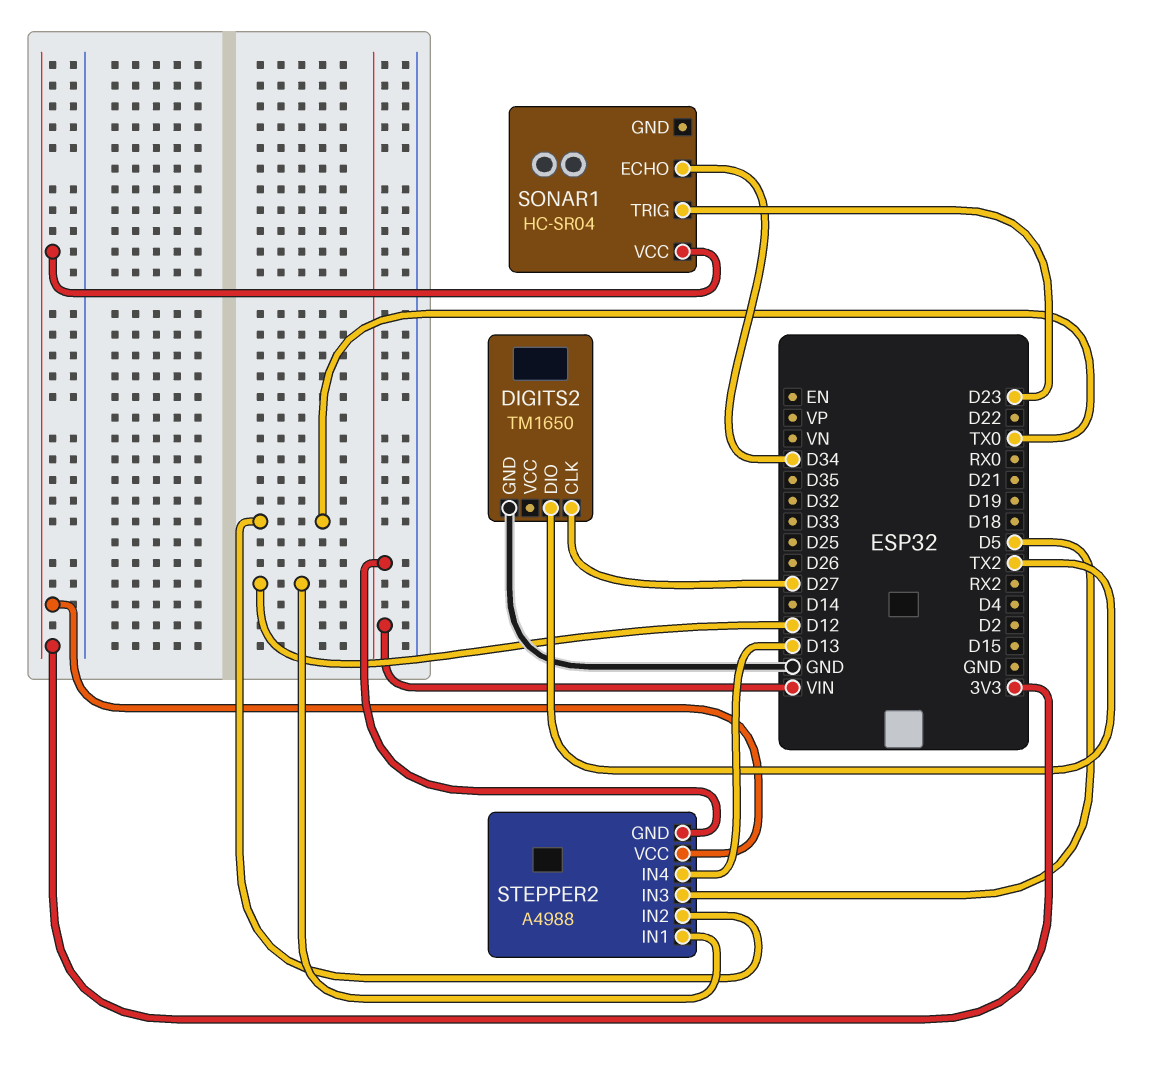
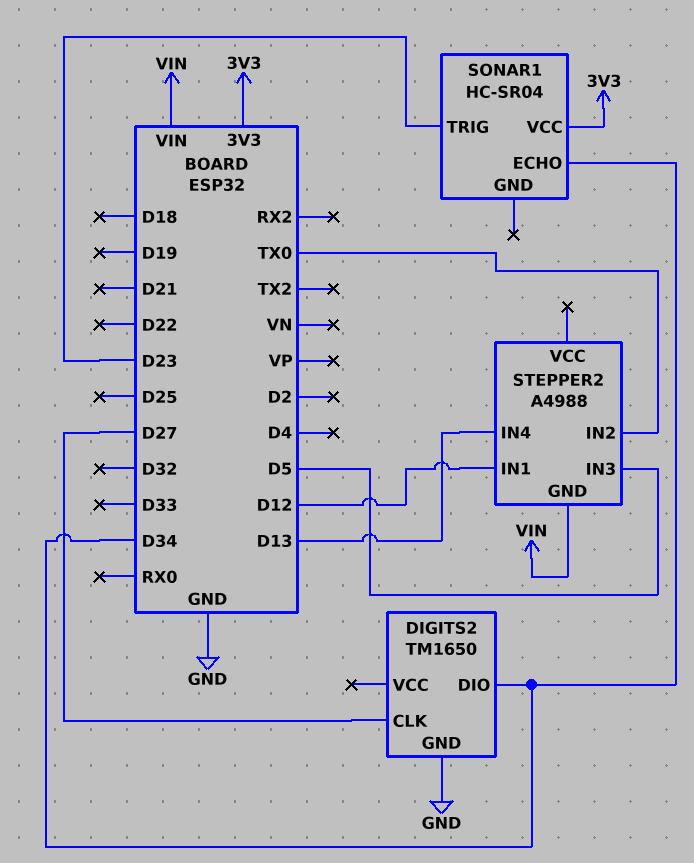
DIGITS2 pin DIO: TX2 -> D34
STEPPER2 pin VCC: 3V3 -> none

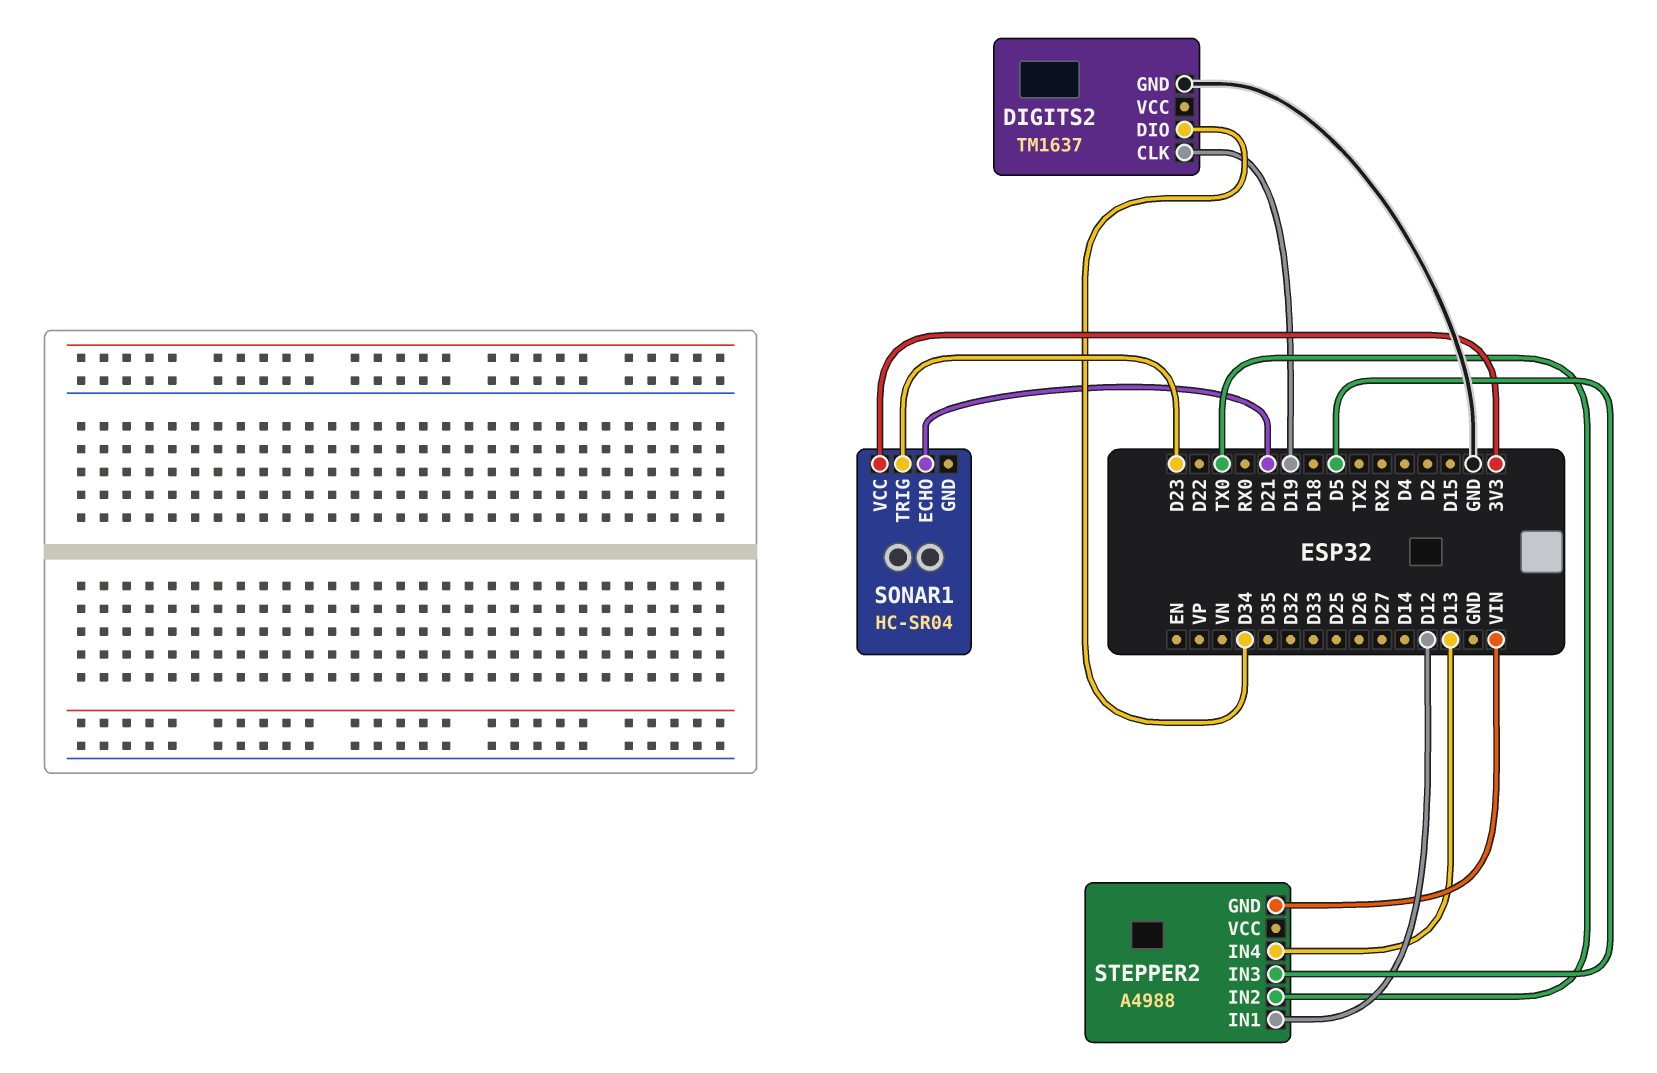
DIGITS2: TM1650 -> TM1637
DIGITS2 pin CLK: D27 -> D19
SONAR1 pin ECHO: D34 -> D21

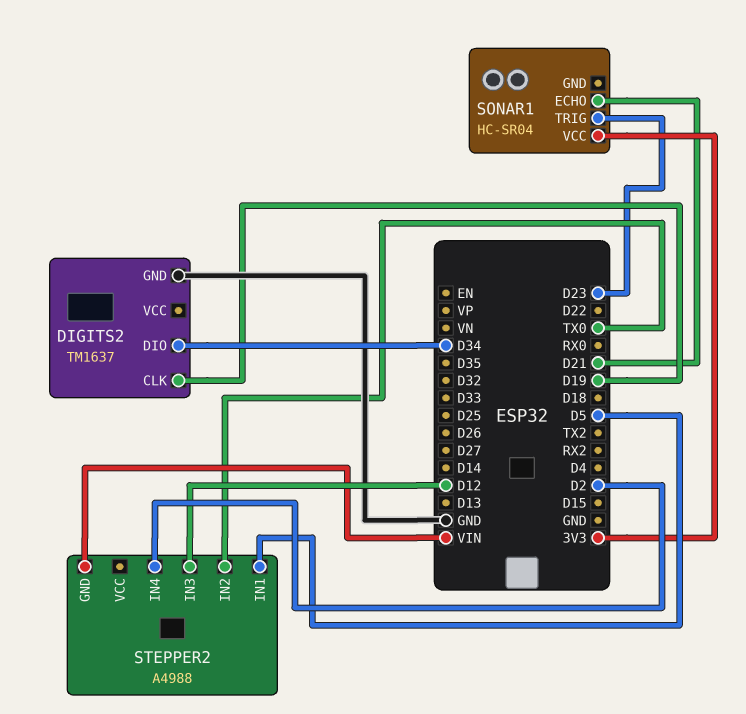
STEPPER2 pin IN1: D12 -> D5
STEPPER2 pin IN3: D5 -> D12
STEPPER2 pin IN4: D13 -> D2

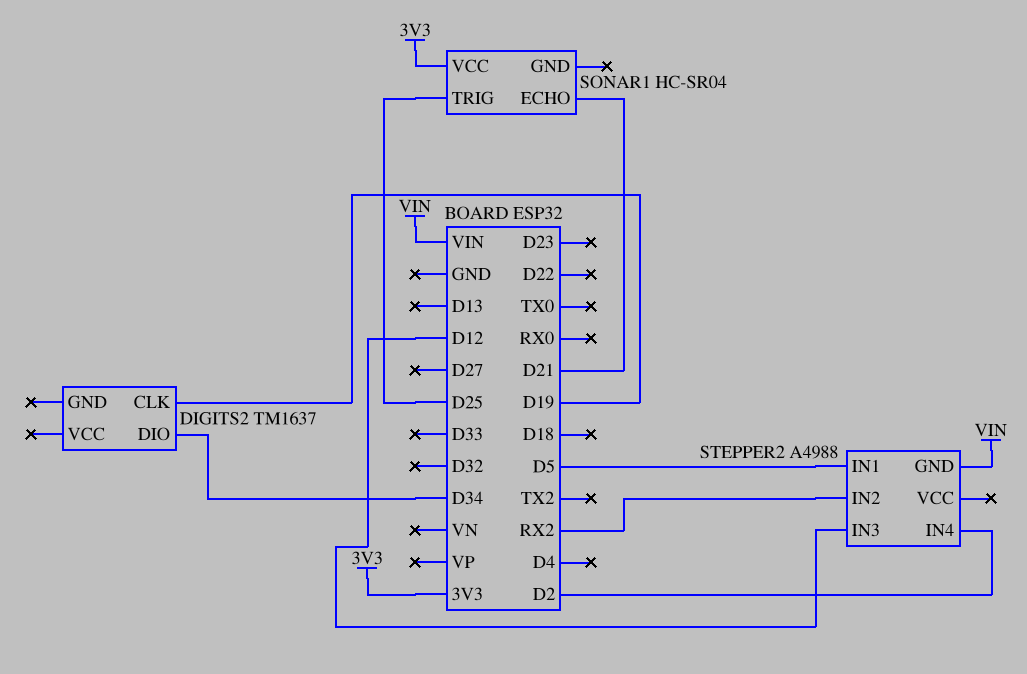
DIGITS2 pin GND: GND -> none
SONAR1 pin TRIG: D23 -> D25
STEPPER2 pin IN2: TX0 -> RX2

